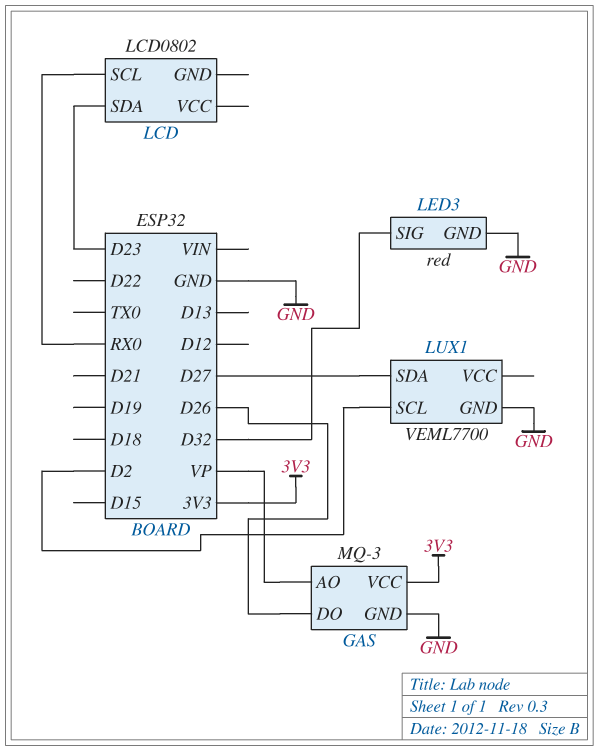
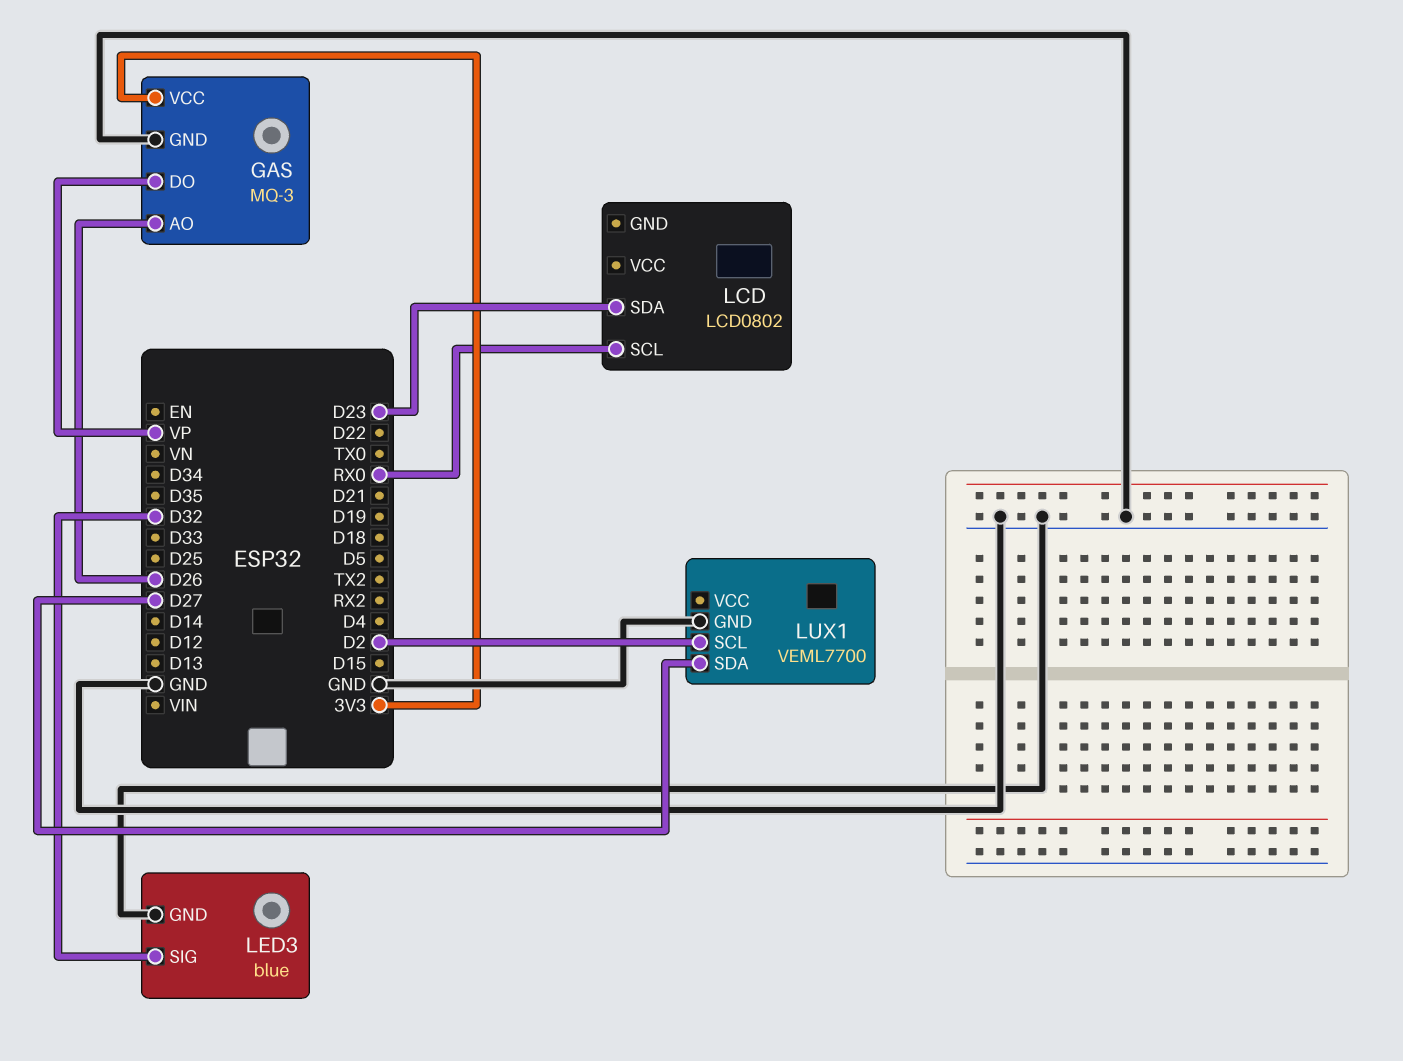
GAS pin AO: VP -> D26
GAS pin DO: D26 -> VP
LED3: red -> blue

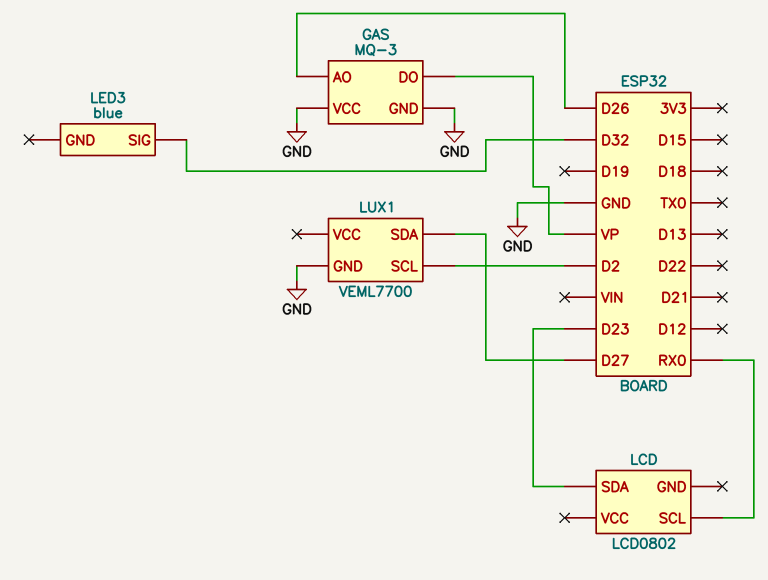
GAS pin VCC: 3V3 -> GND
LED3 pin GND: GND -> none

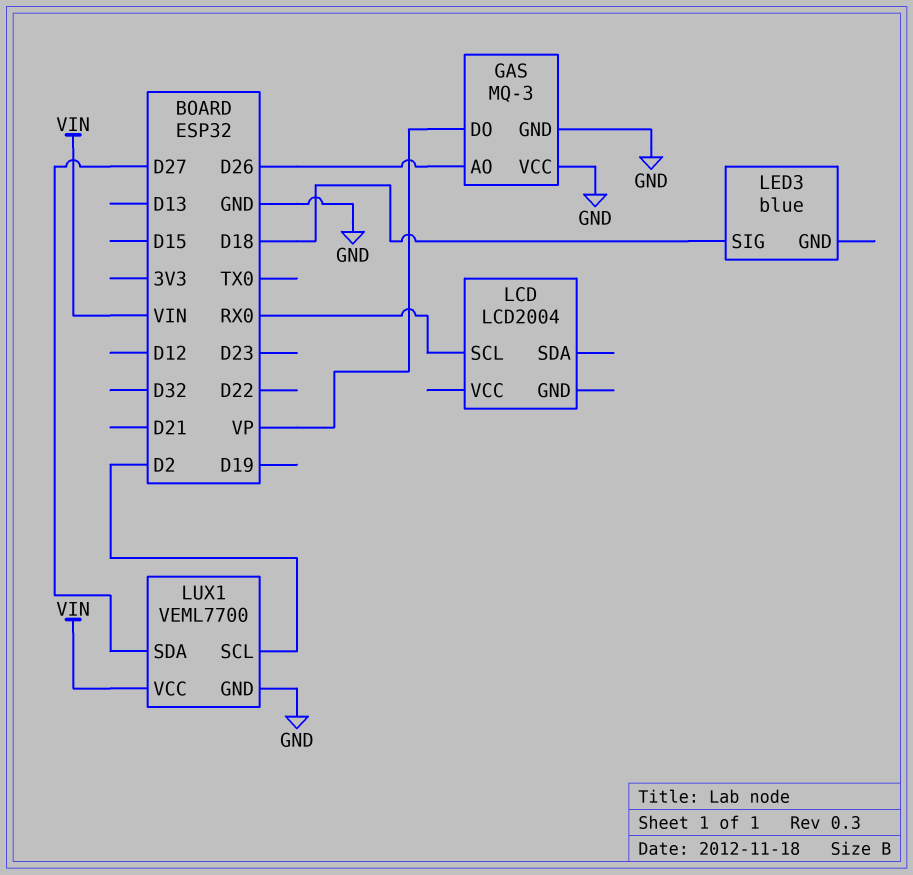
LCD: LCD0802 -> LCD2004
LCD pin SDA: D23 -> none
LED3 pin SIG: D32 -> D18
LUX1 pin VCC: none -> VIN

